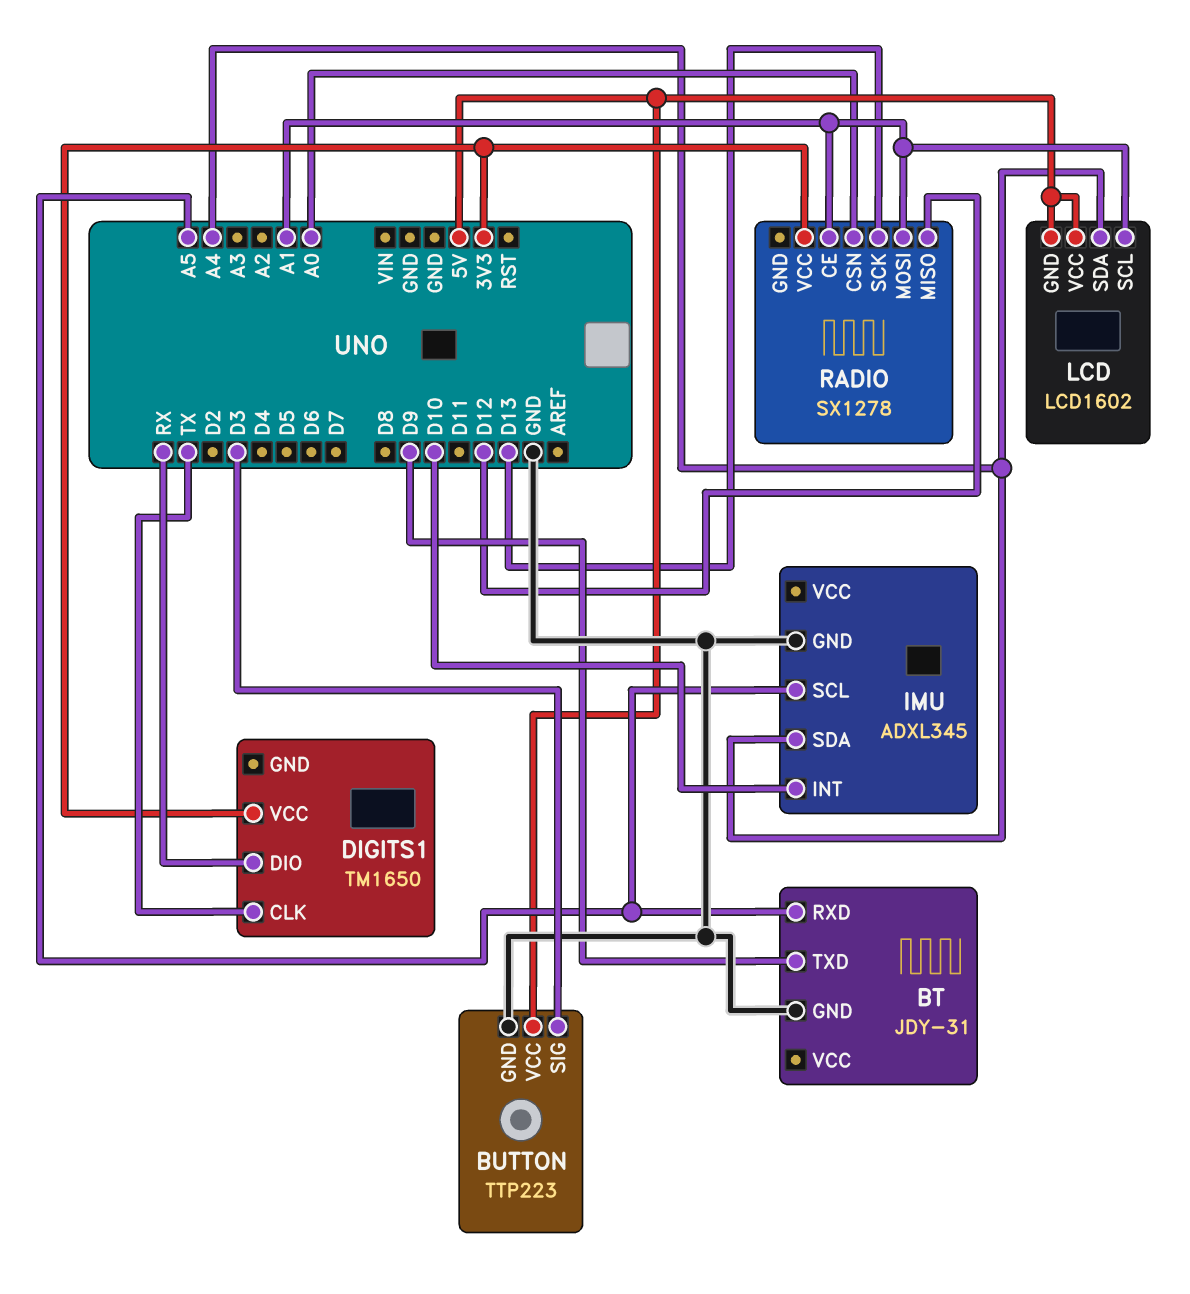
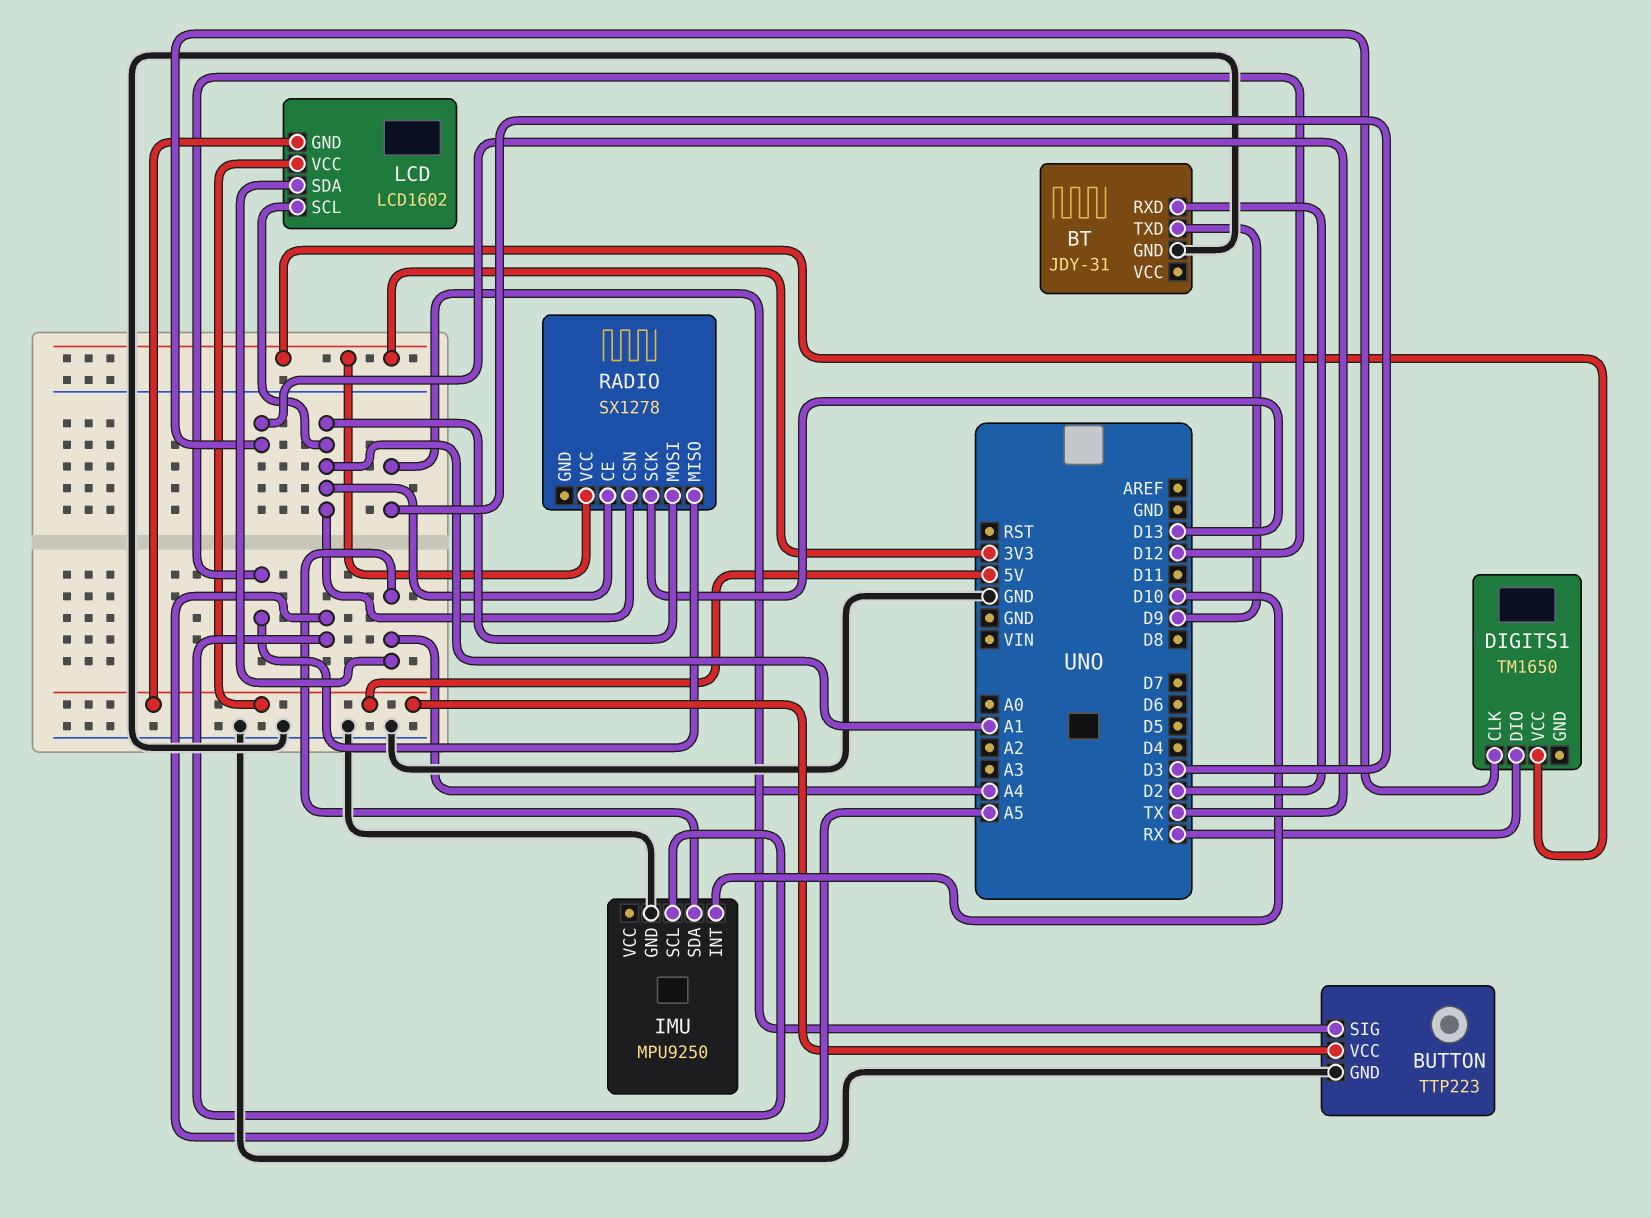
BT pin RXD: A5 -> D2
IMU: ADXL345 -> MPU9250
RADIO pin CSN: A0 -> A1

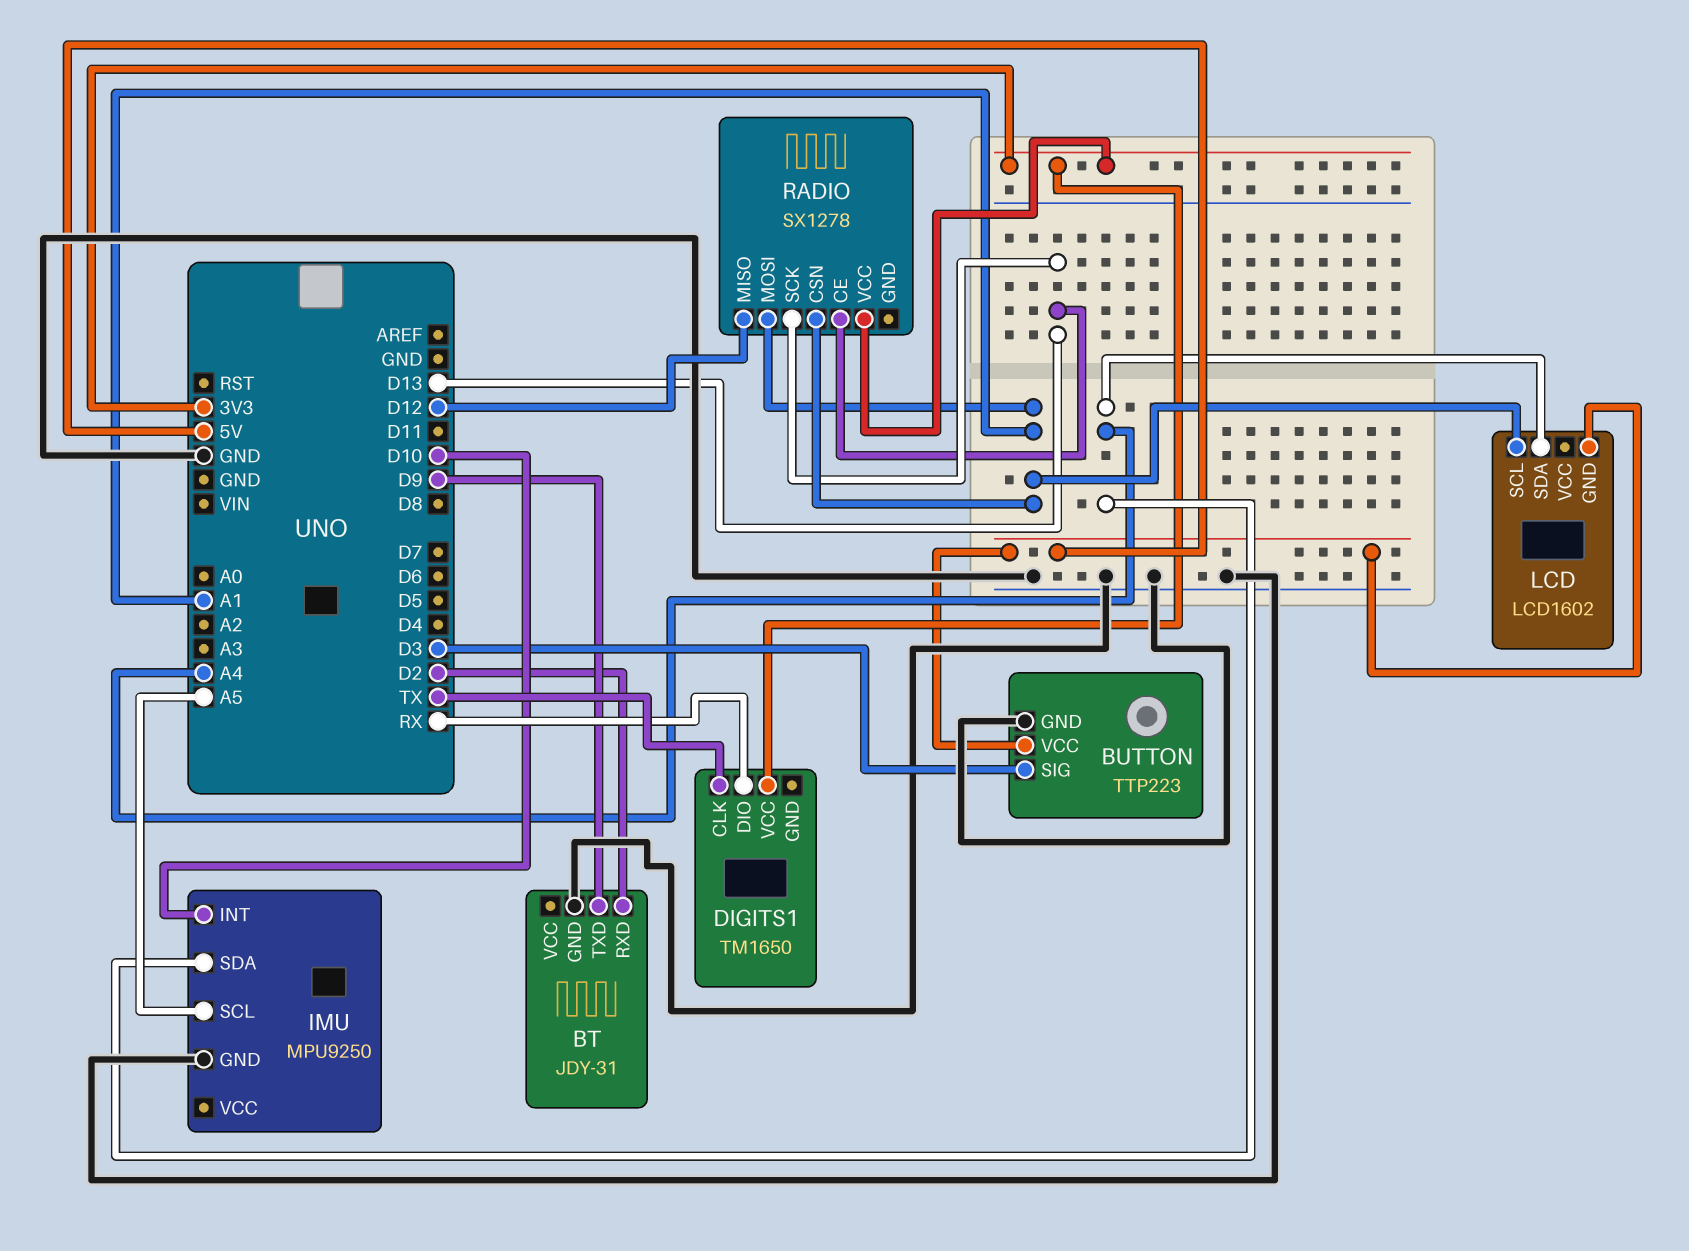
LCD pin VCC: 5V -> none
RADIO pin CE: A1 -> D13

